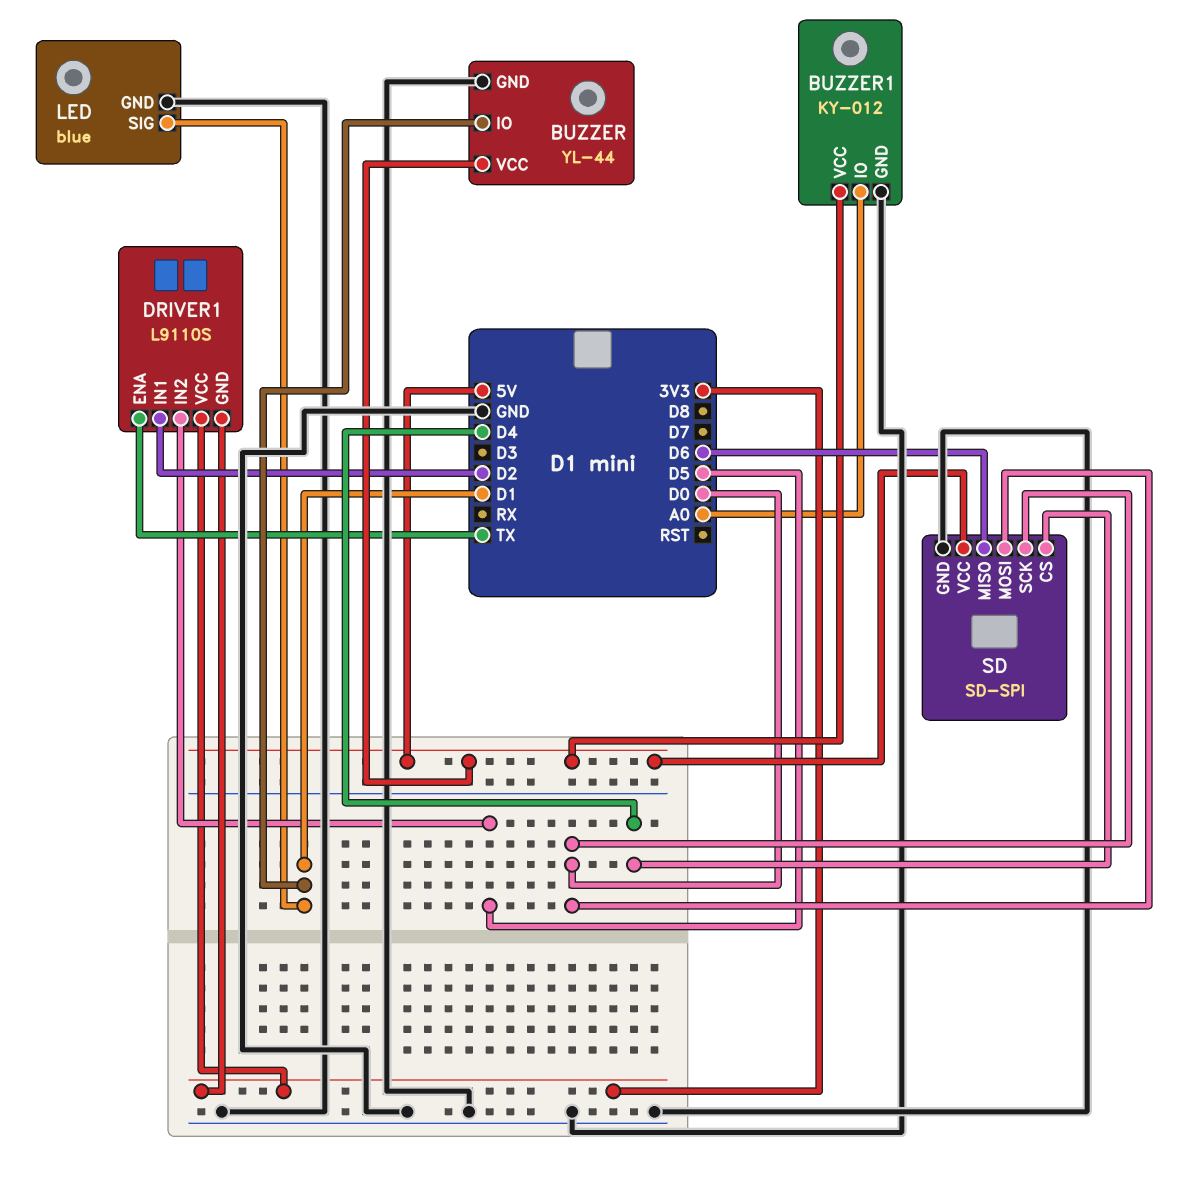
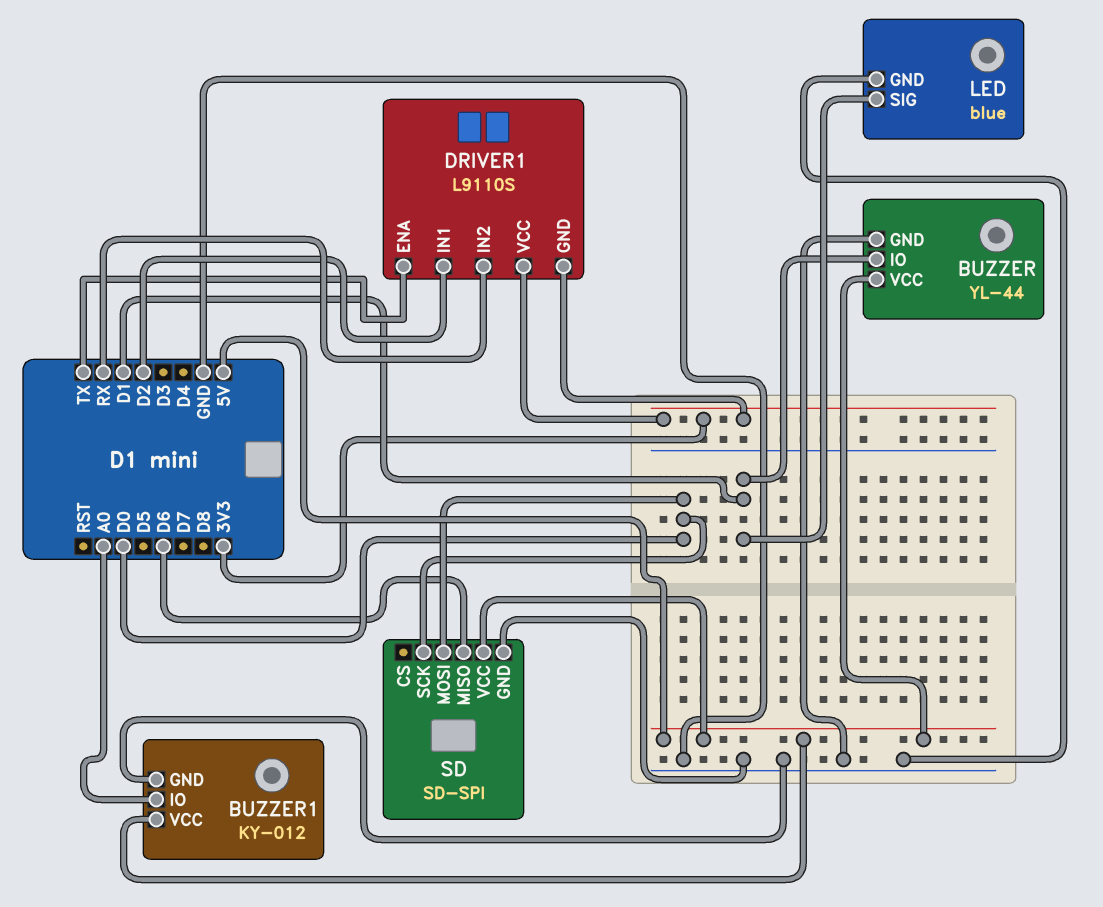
DRIVER1 pin IN2: D5 -> RX
SD pin CS: D4 -> none

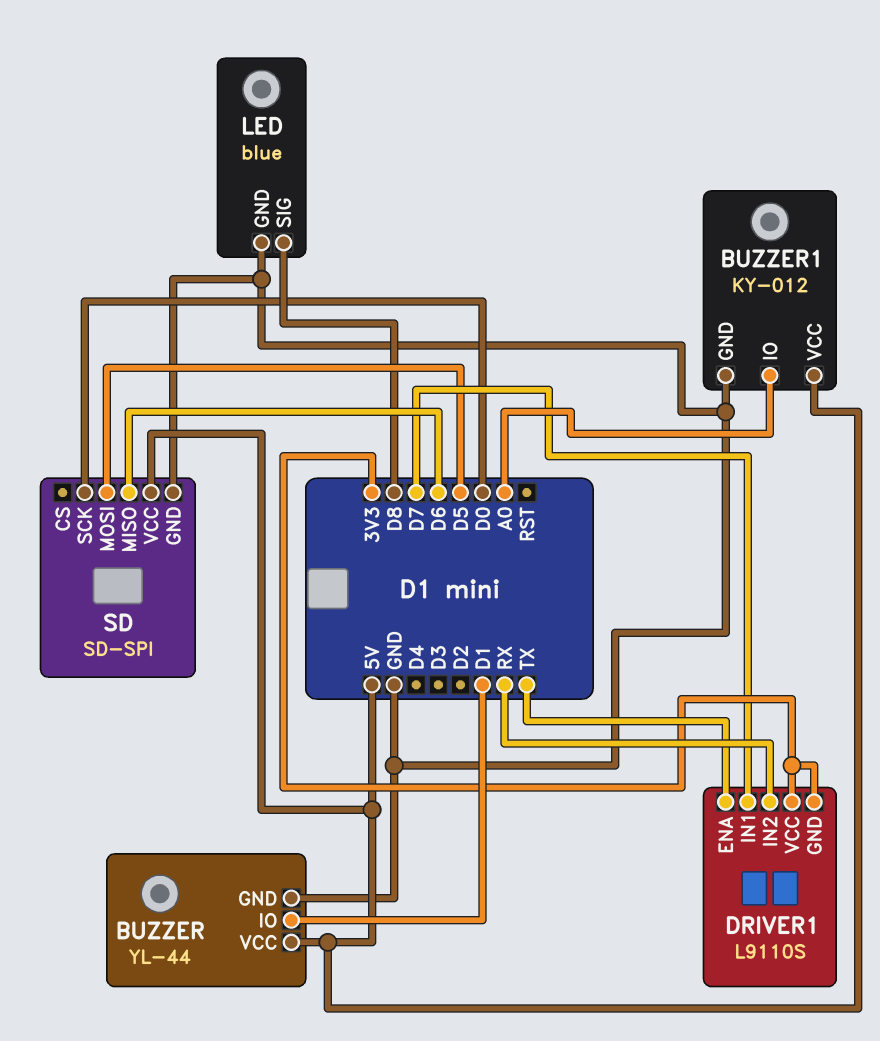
DRIVER1 pin IN1: D2 -> D7
LED pin SIG: D1 -> D8
SD pin MOSI: D0 -> D5

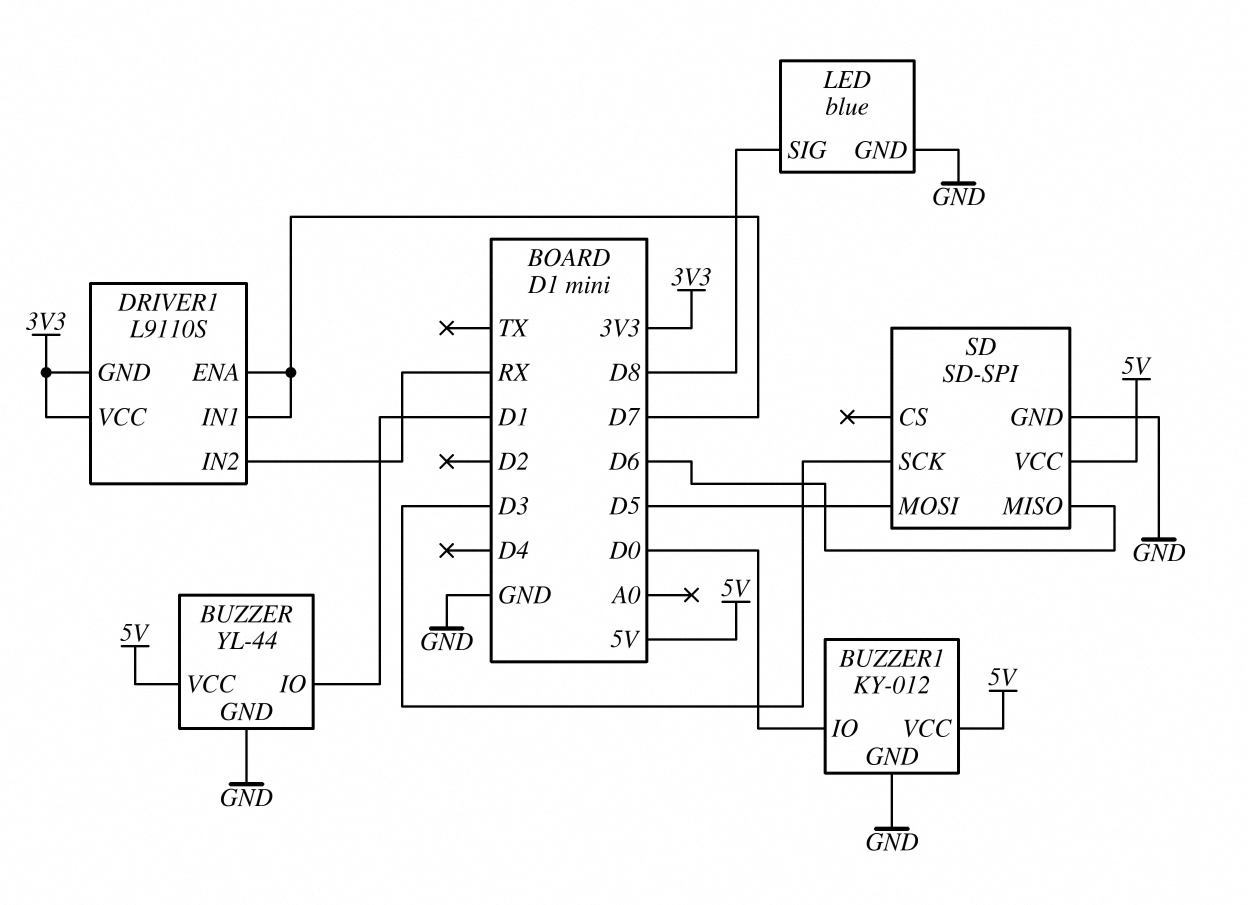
BUZZER1 pin IO: A0 -> D0
DRIVER1 pin ENA: TX -> D7
SD pin SCK: D0 -> D3

